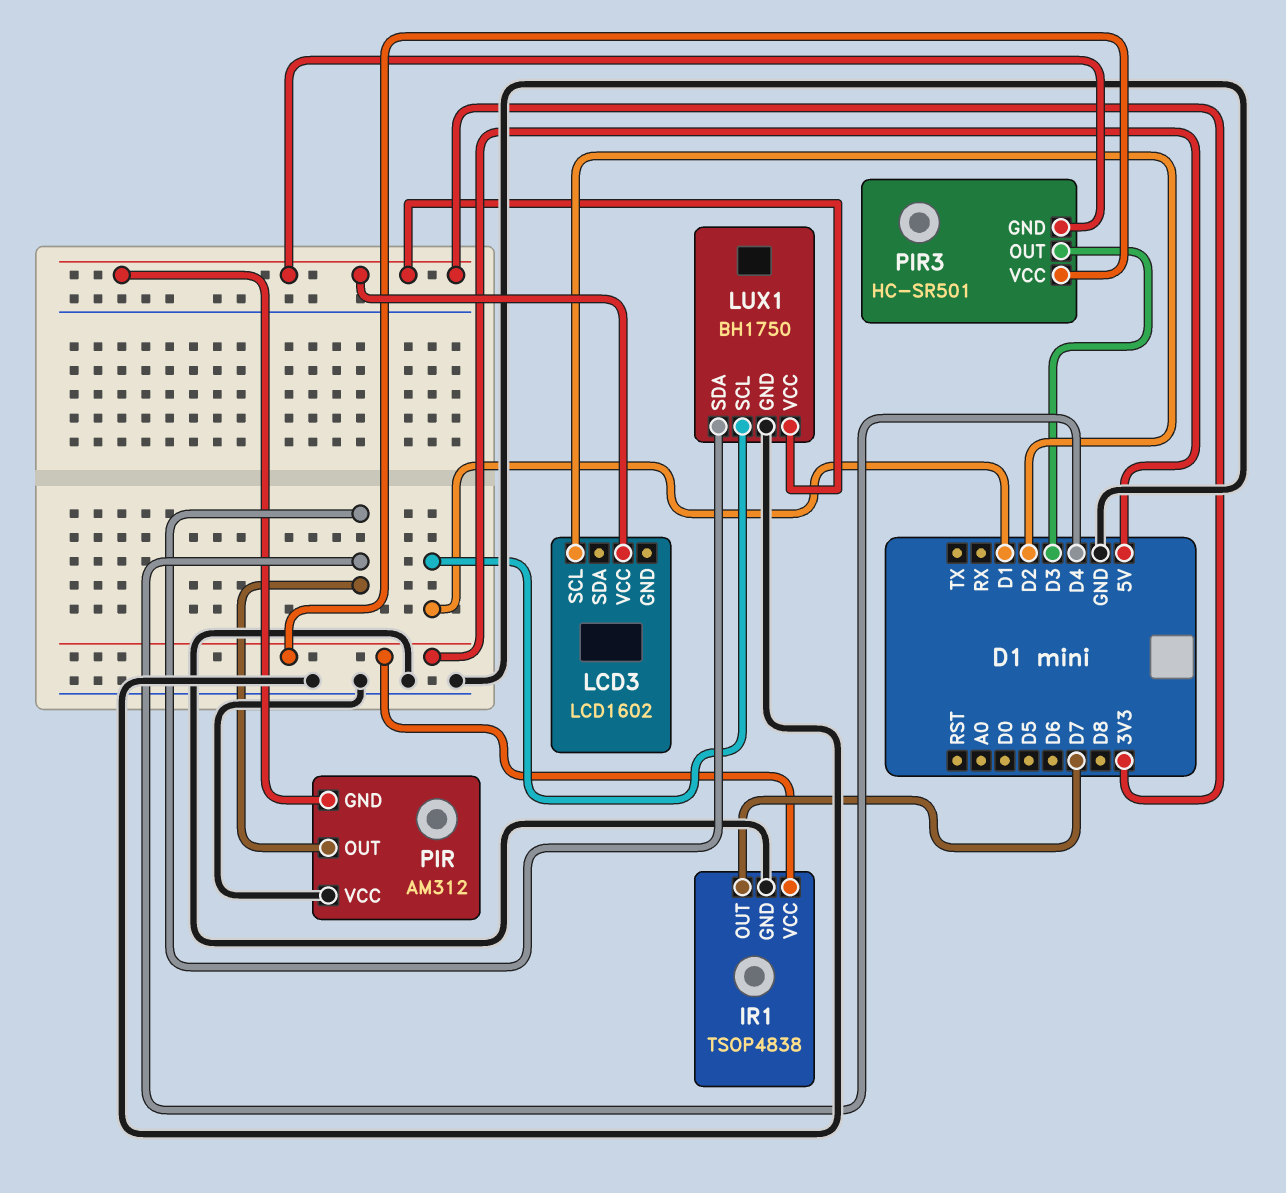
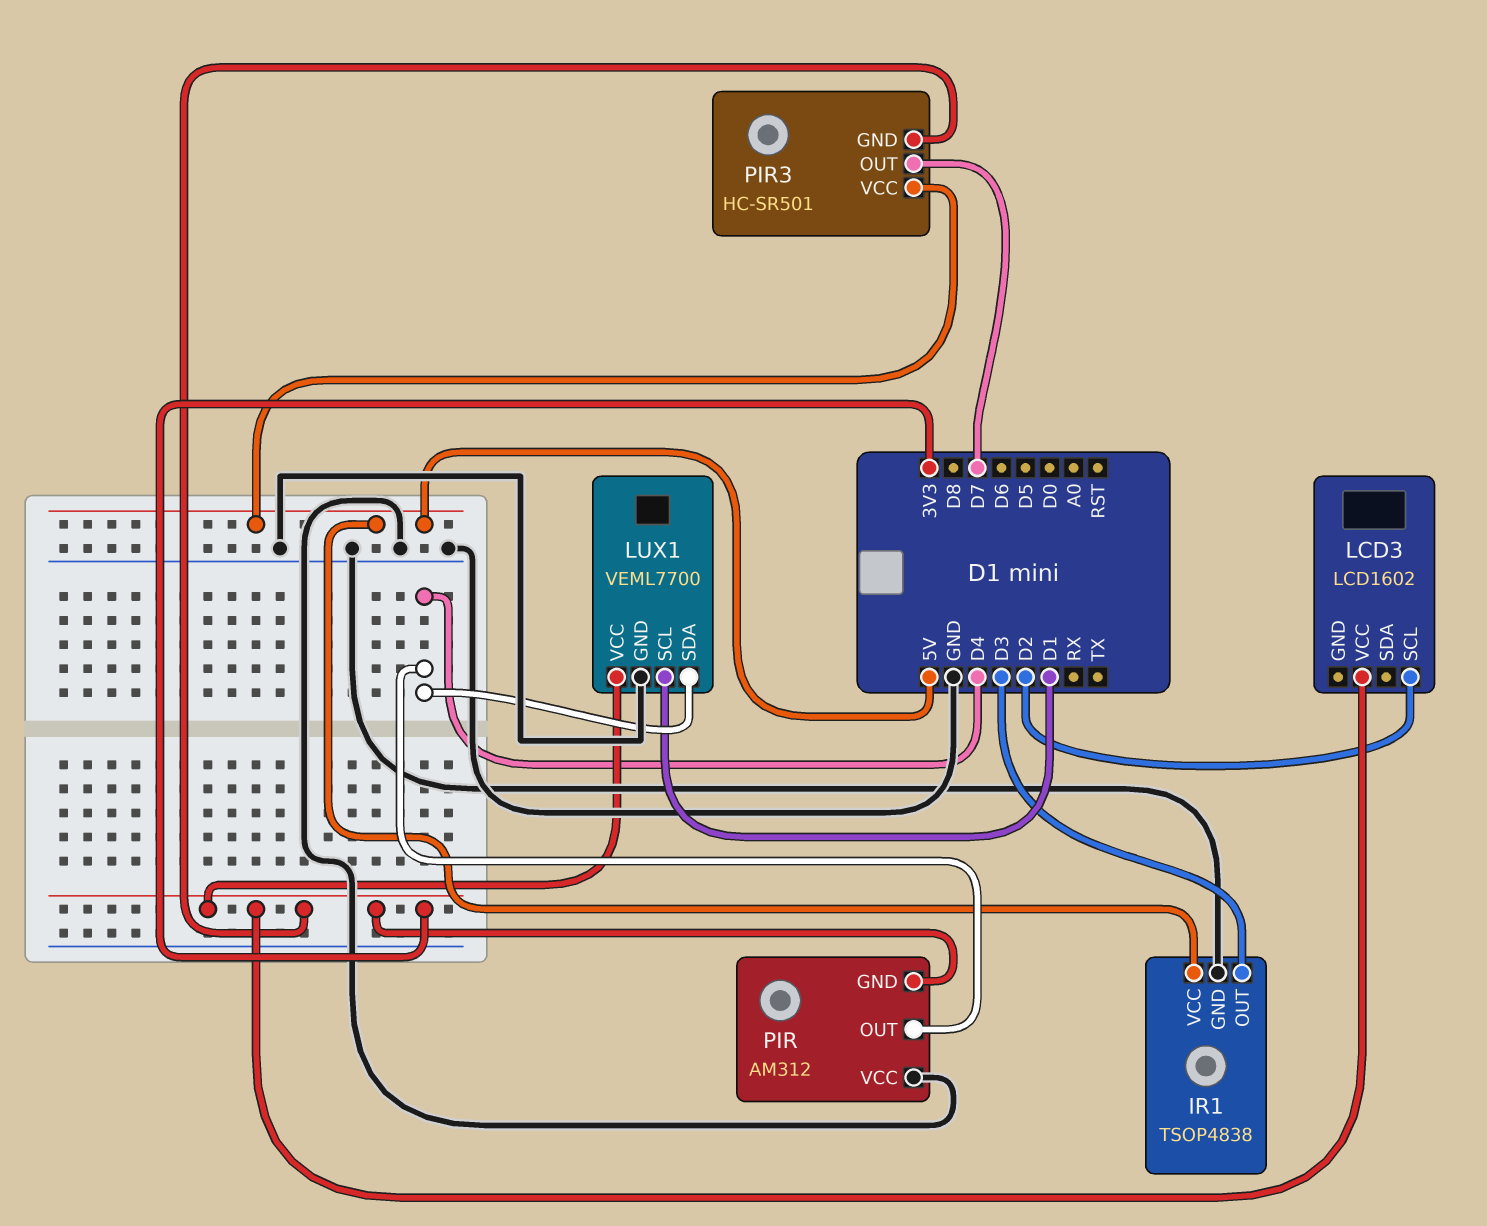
IR1 pin OUT: D7 -> D3
LUX1: BH1750 -> VEML7700
PIR3 pin OUT: D3 -> D7

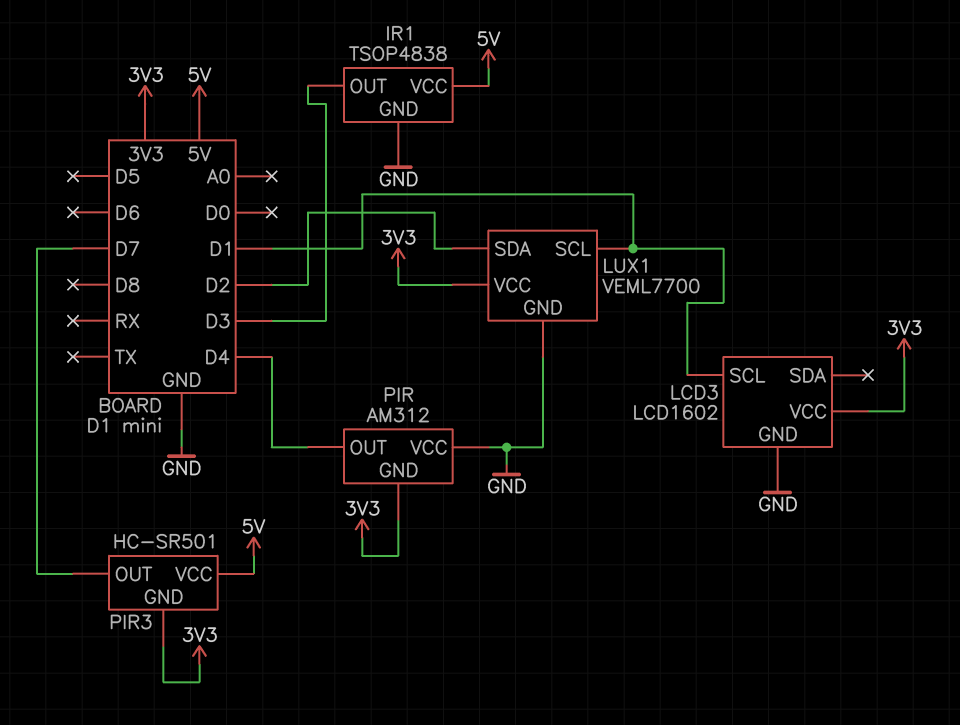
LCD3 pin GND: none -> GND
LCD3 pin SCL: D2 -> D1
LUX1 pin SDA: D4 -> D2

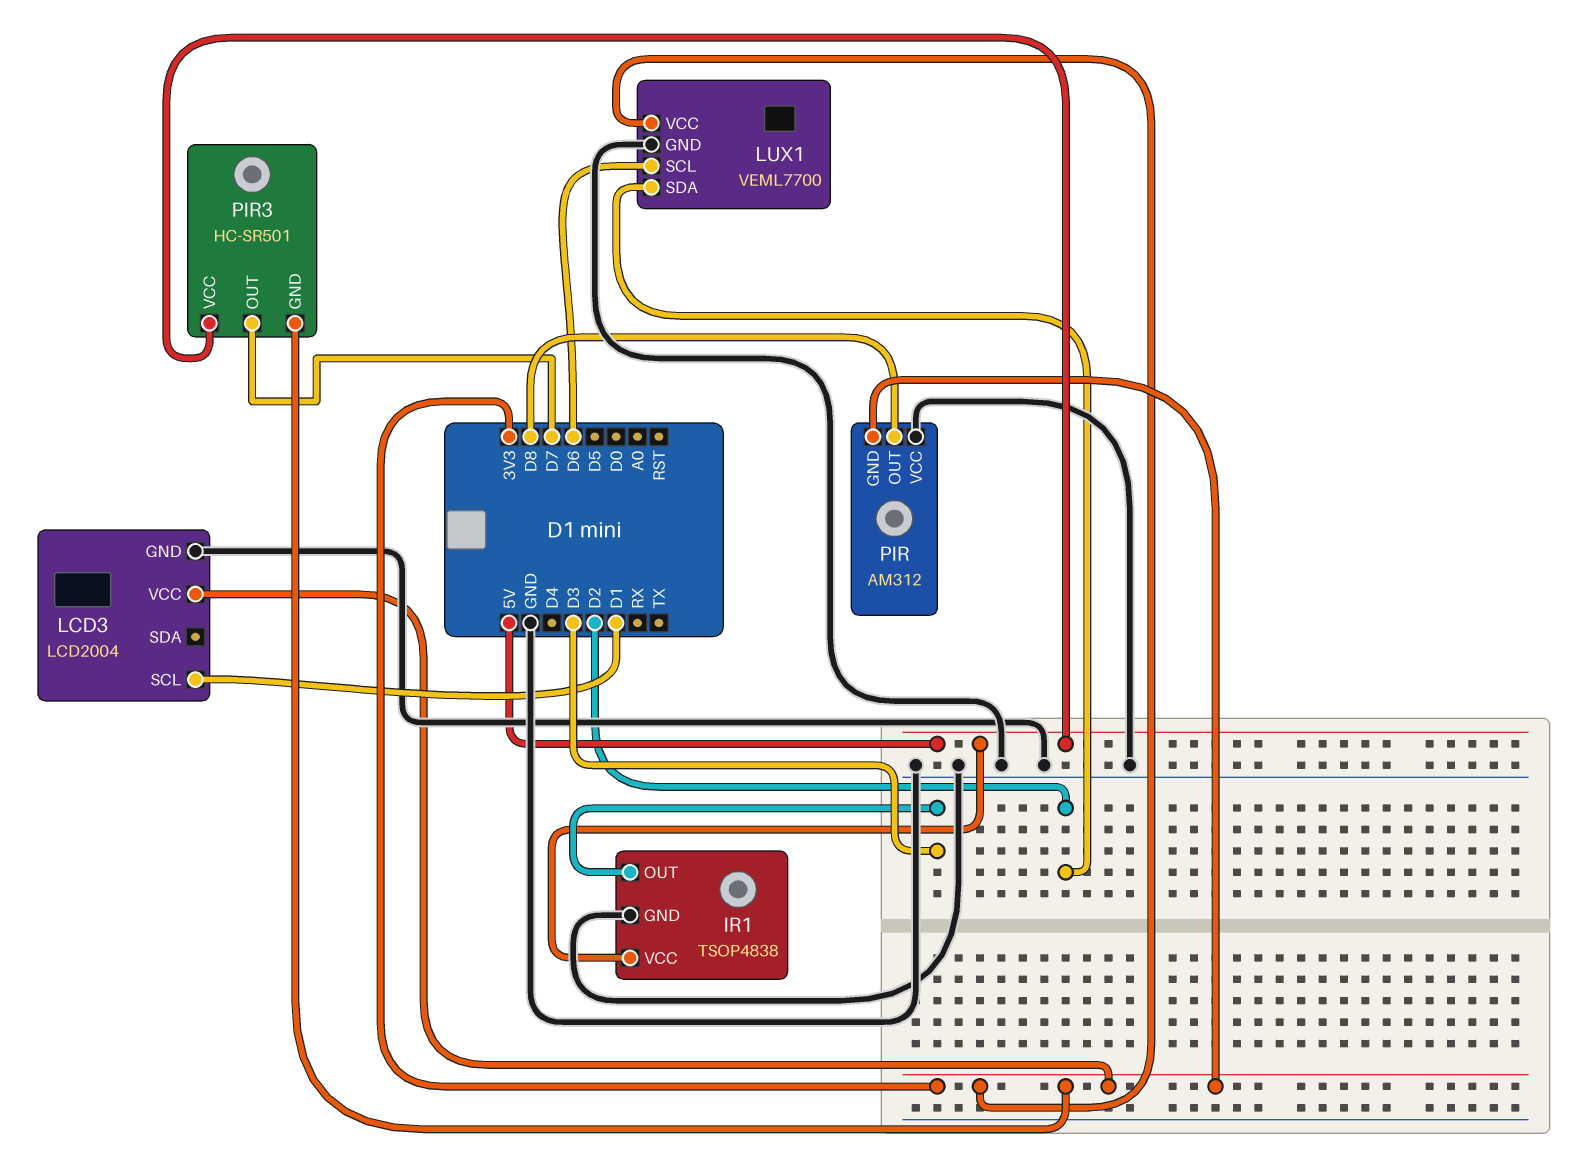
LCD3: LCD1602 -> LCD2004
LUX1 pin SCL: D1 -> D6
PIR pin OUT: D4 -> D8

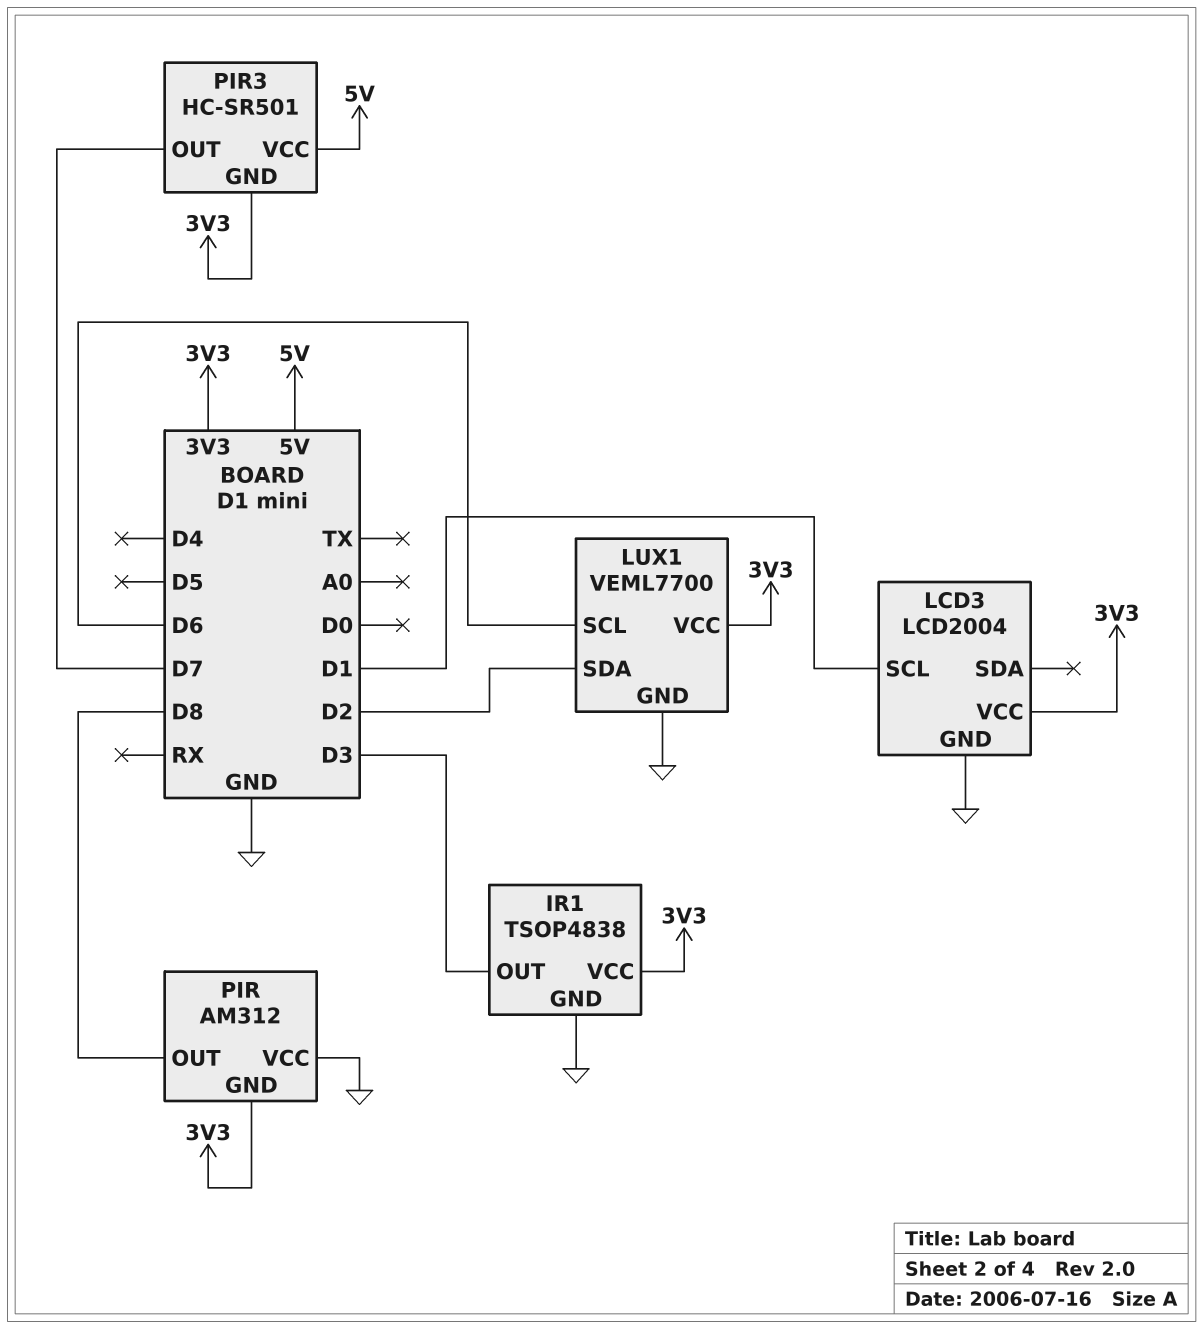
IR1 pin VCC: 5V -> 3V3

